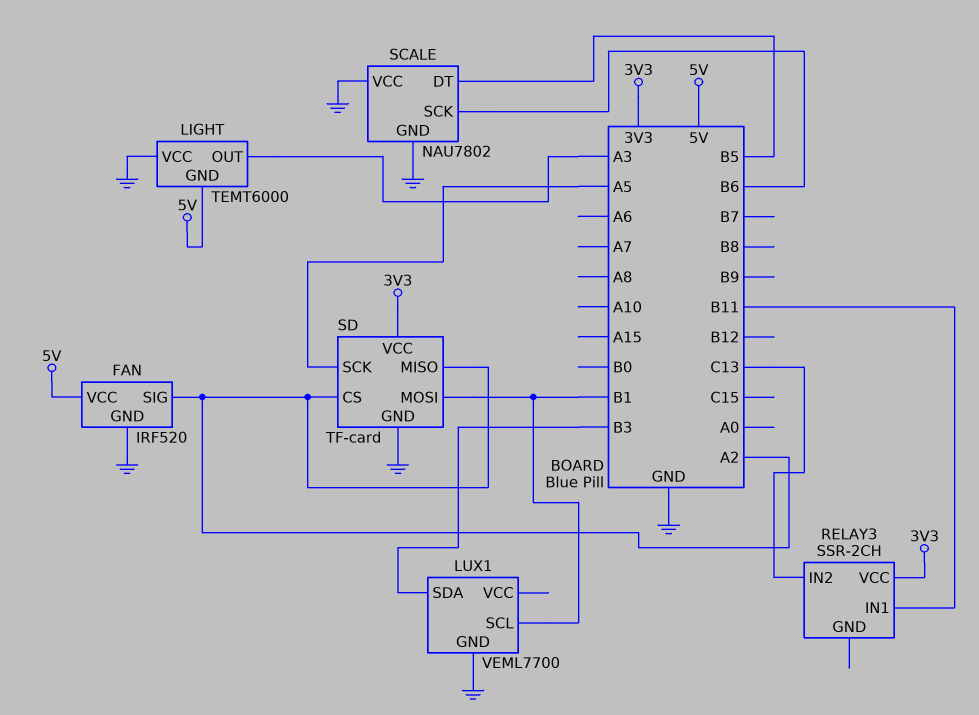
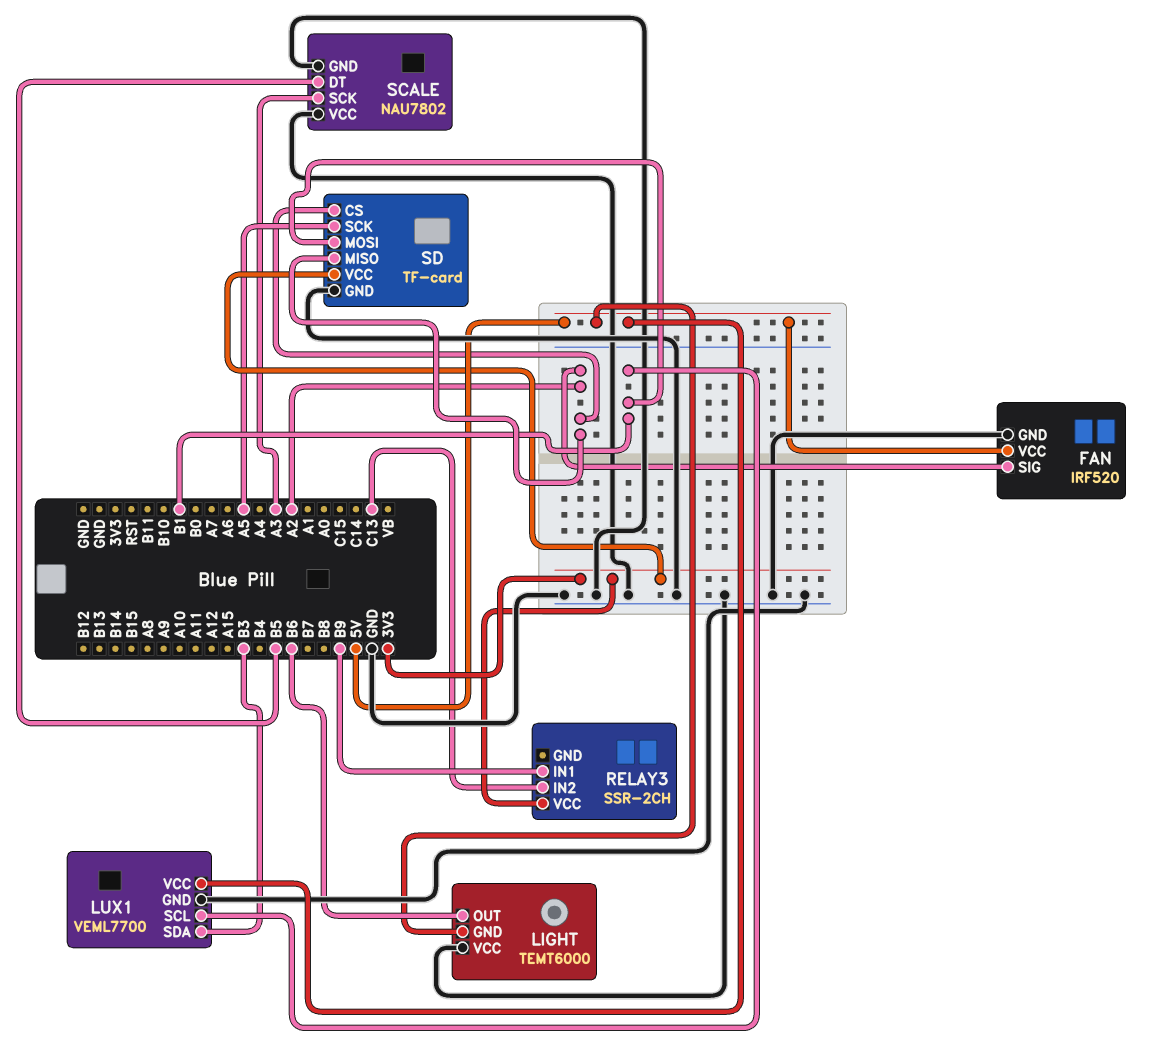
LIGHT pin OUT: A3 -> B6
LUX1 pin VCC: none -> 5V
RELAY3 pin IN1: B11 -> B9
SCALE pin SCK: B6 -> A3

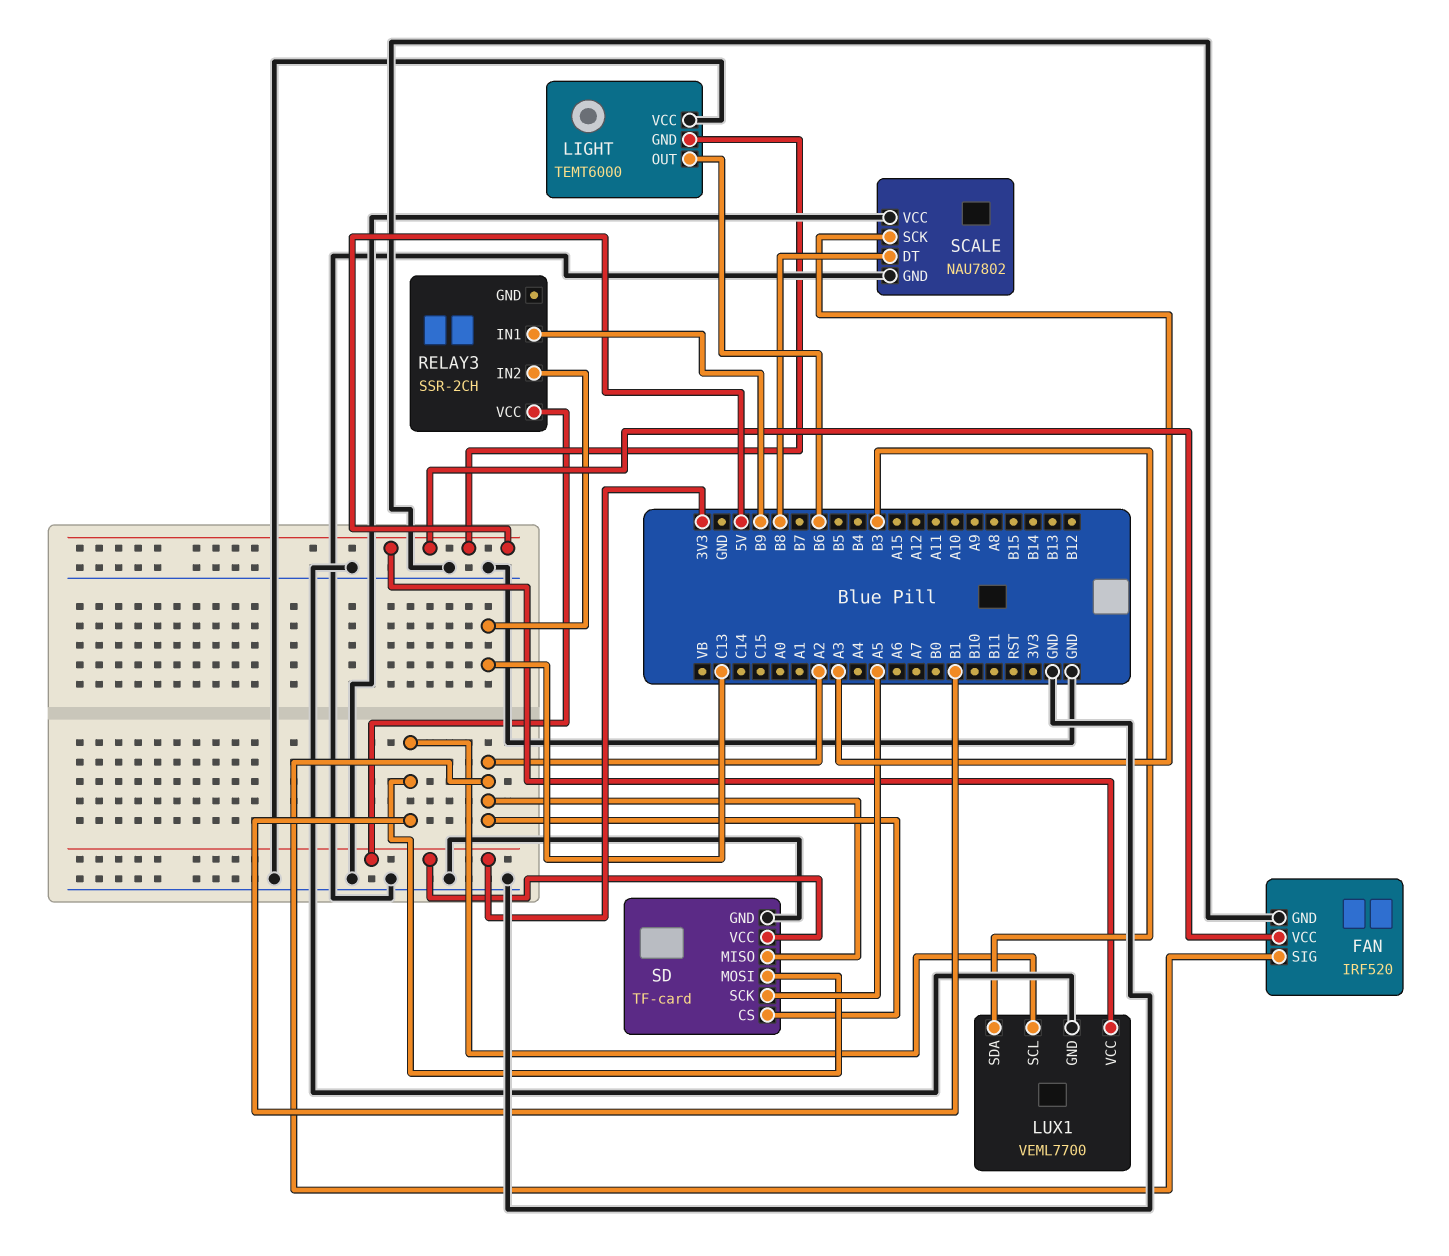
SCALE pin DT: B5 -> B8

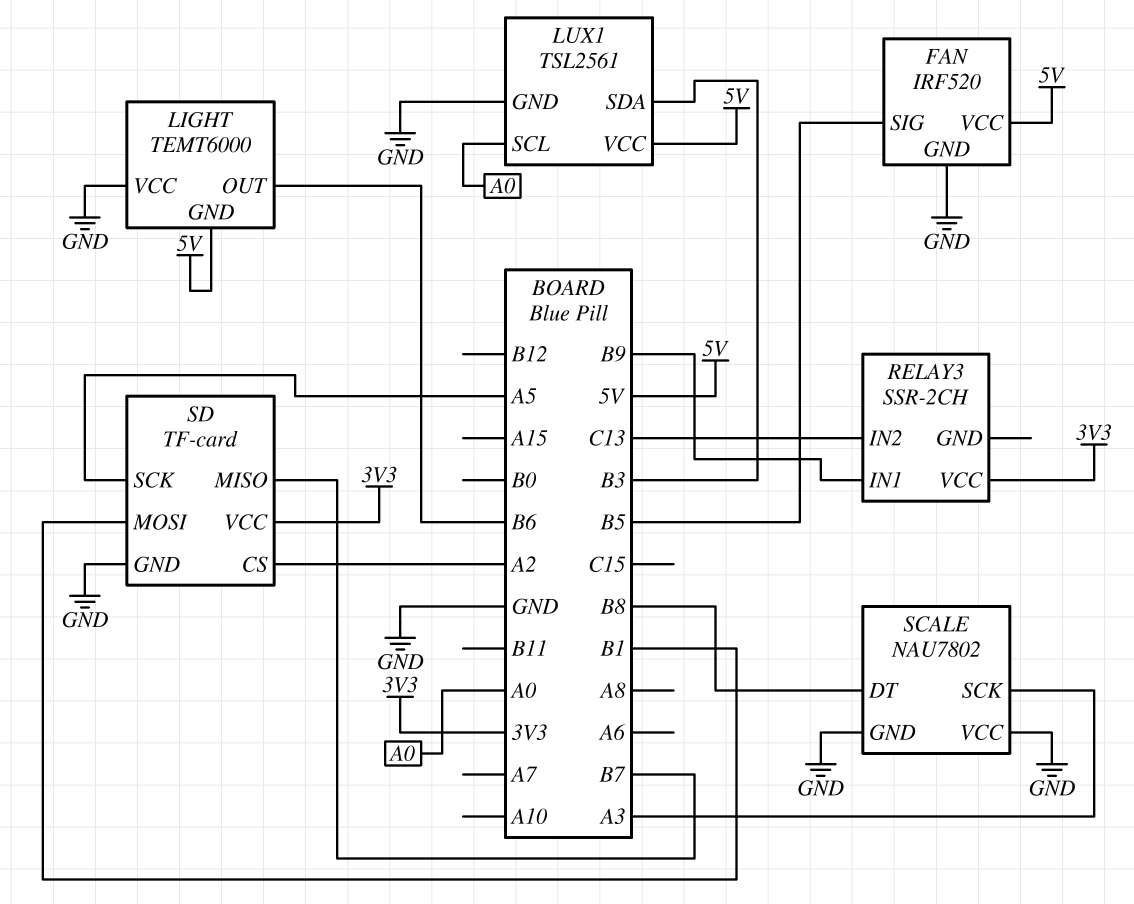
FAN pin SIG: A2 -> B5
LUX1: VEML7700 -> TSL2561
LUX1 pin SCL: B1 -> A0
SD pin MISO: A2 -> B7

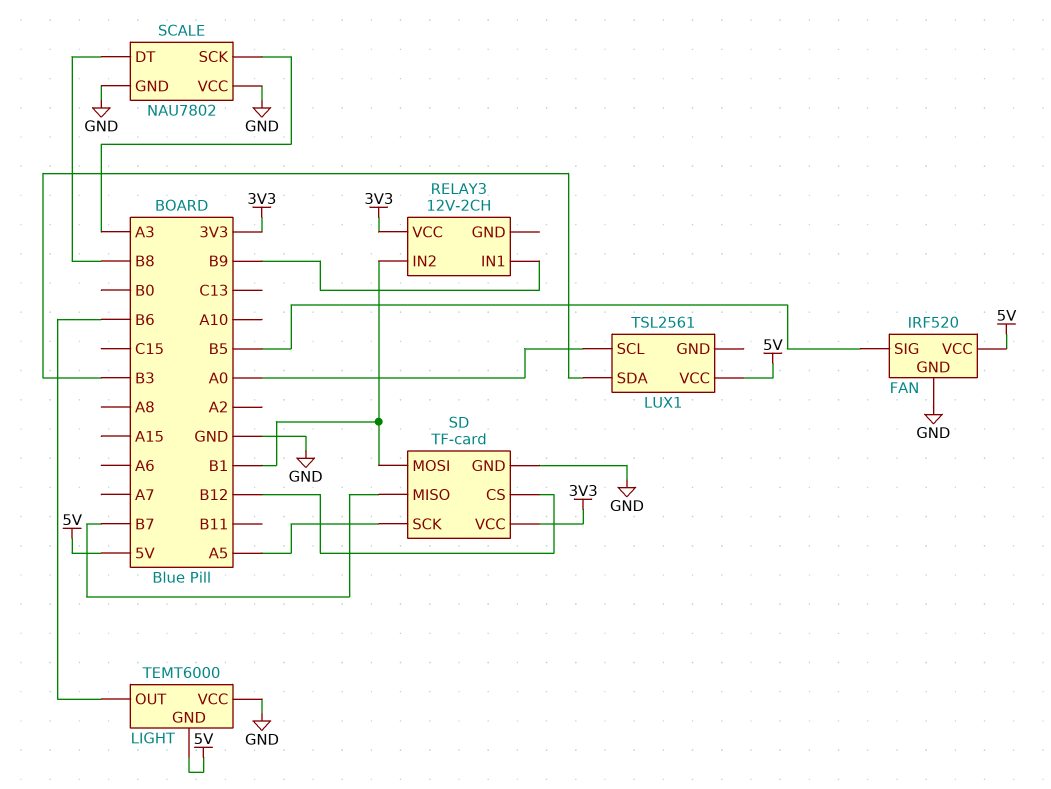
LUX1 pin GND: GND -> none
RELAY3: SSR-2CH -> 12V-2CH
RELAY3 pin IN2: C13 -> B1
SD pin CS: A2 -> B12

